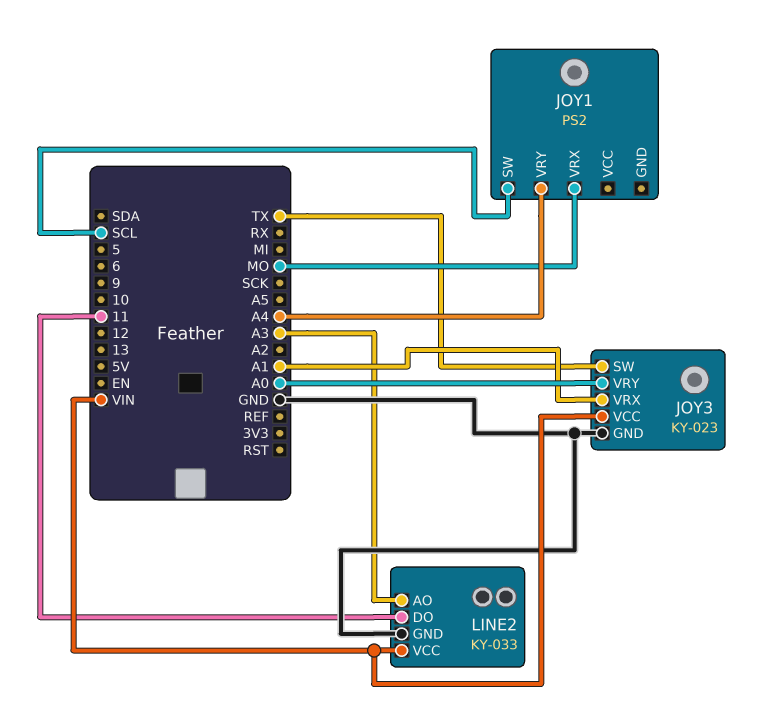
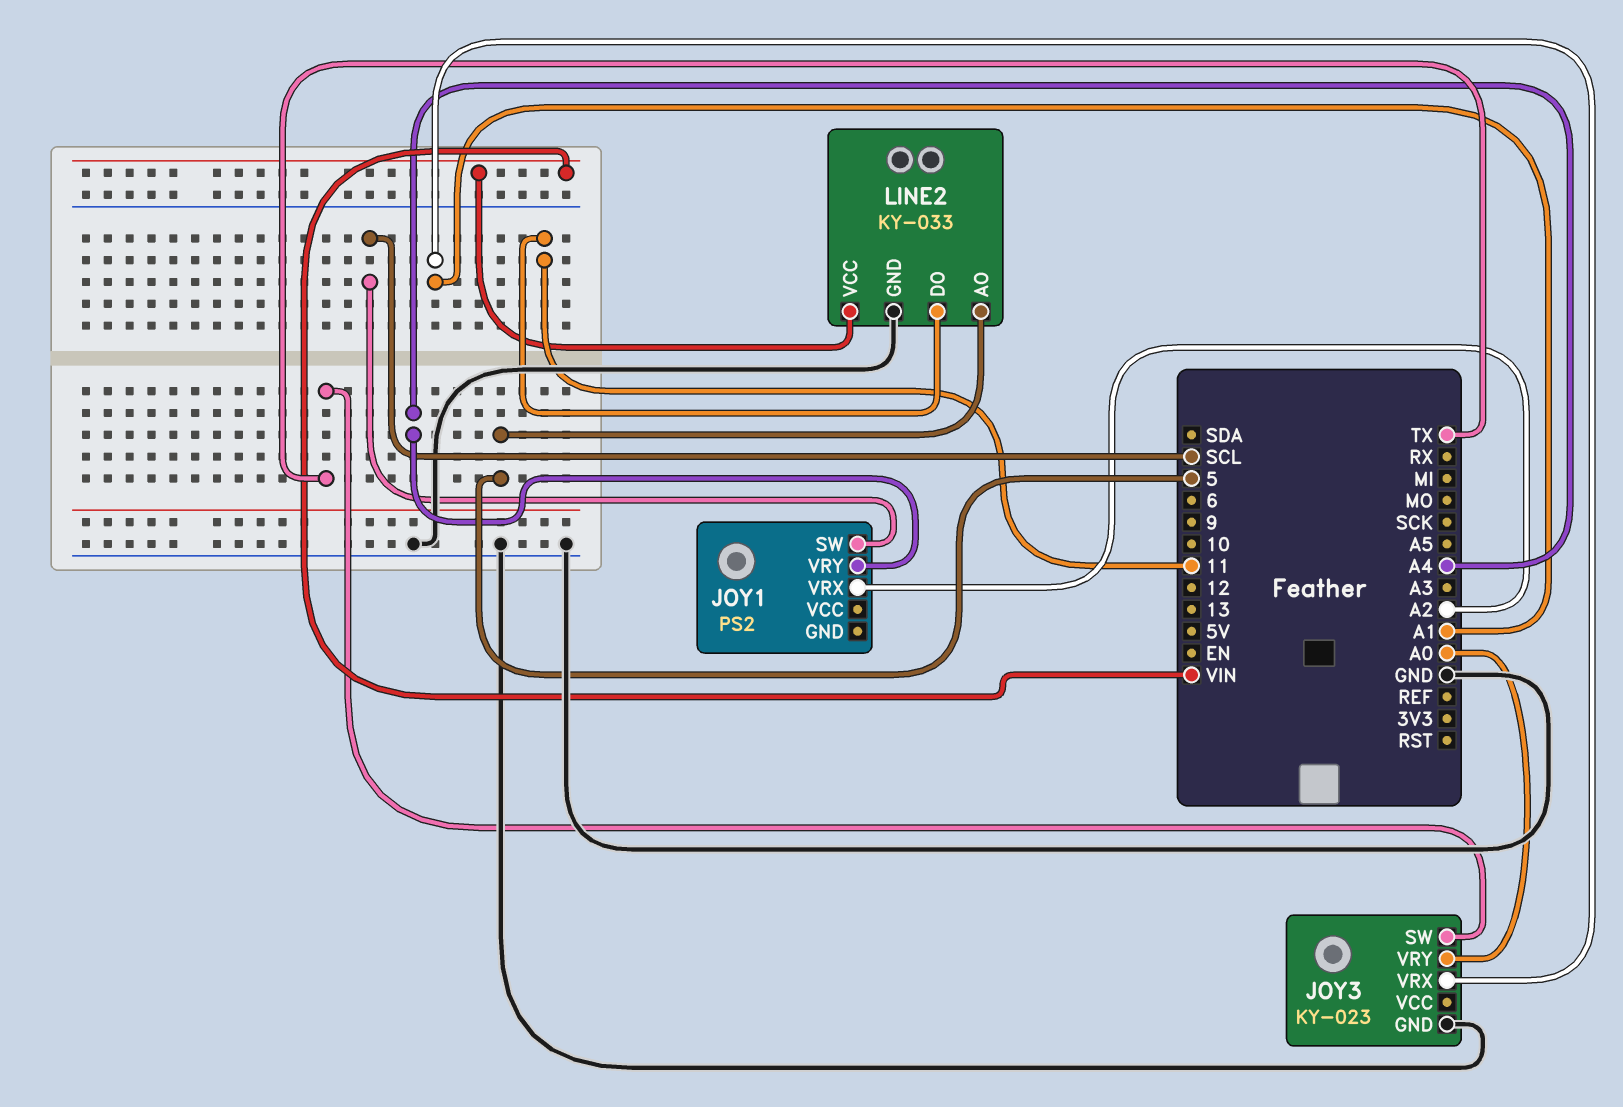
JOY1 pin VRX: MO -> A2
JOY3 pin VCC: VIN -> none
LINE2 pin AO: A3 -> 5

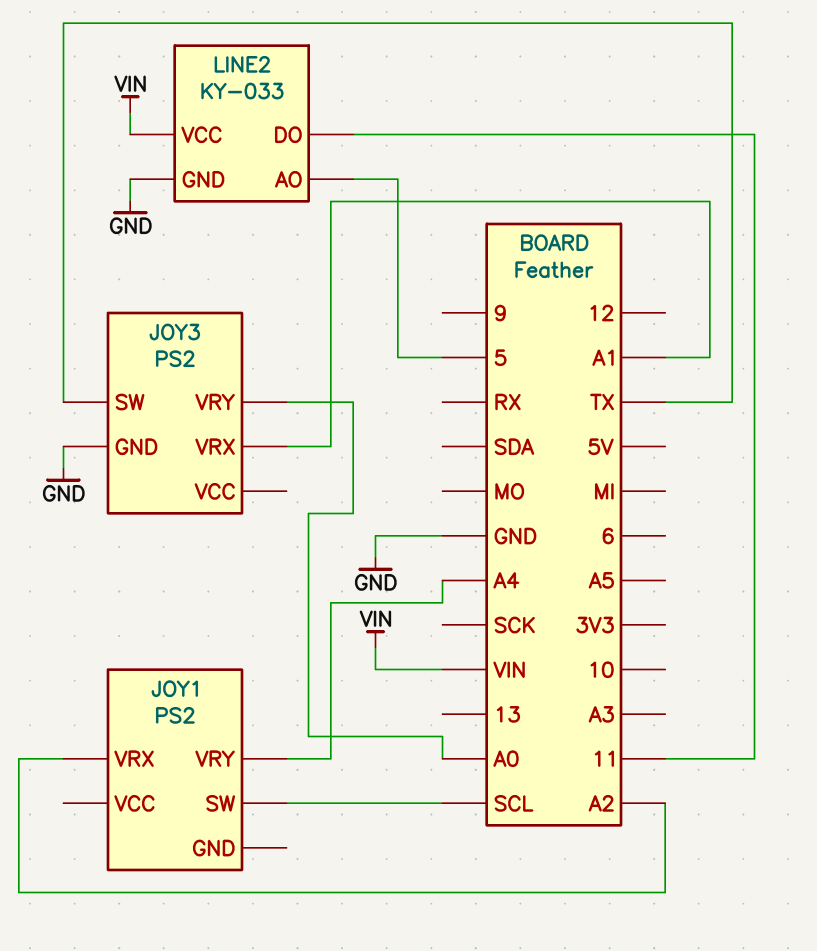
JOY3: KY-023 -> PS2

